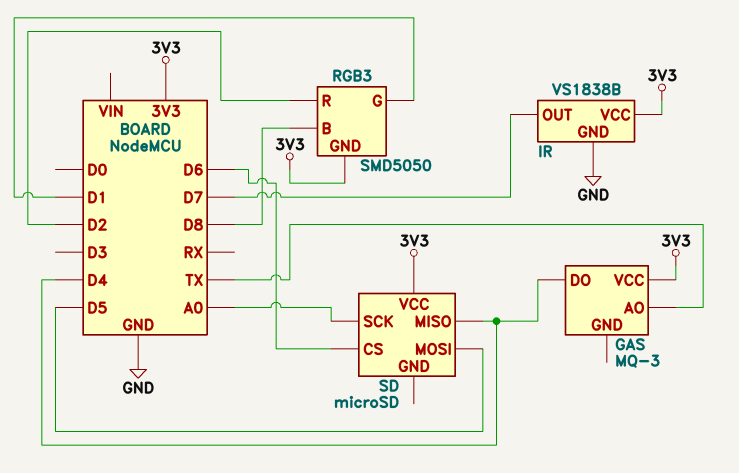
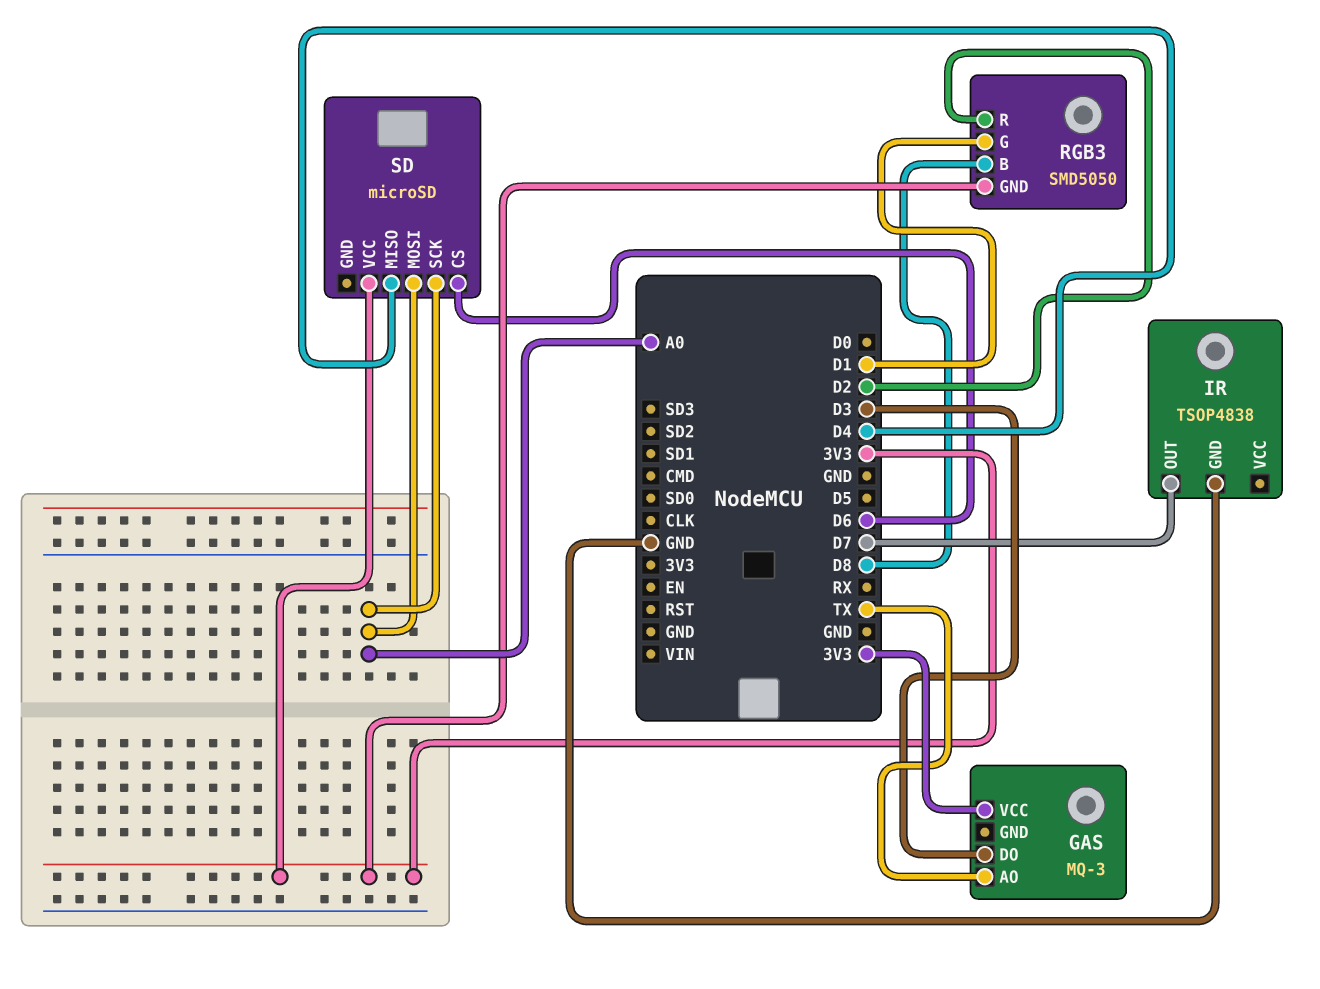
GAS pin DO: D4 -> D3
IR: VS1838B -> TSOP4838
IR pin VCC: 3V3 -> none
SD pin MOSI: D5 -> A0

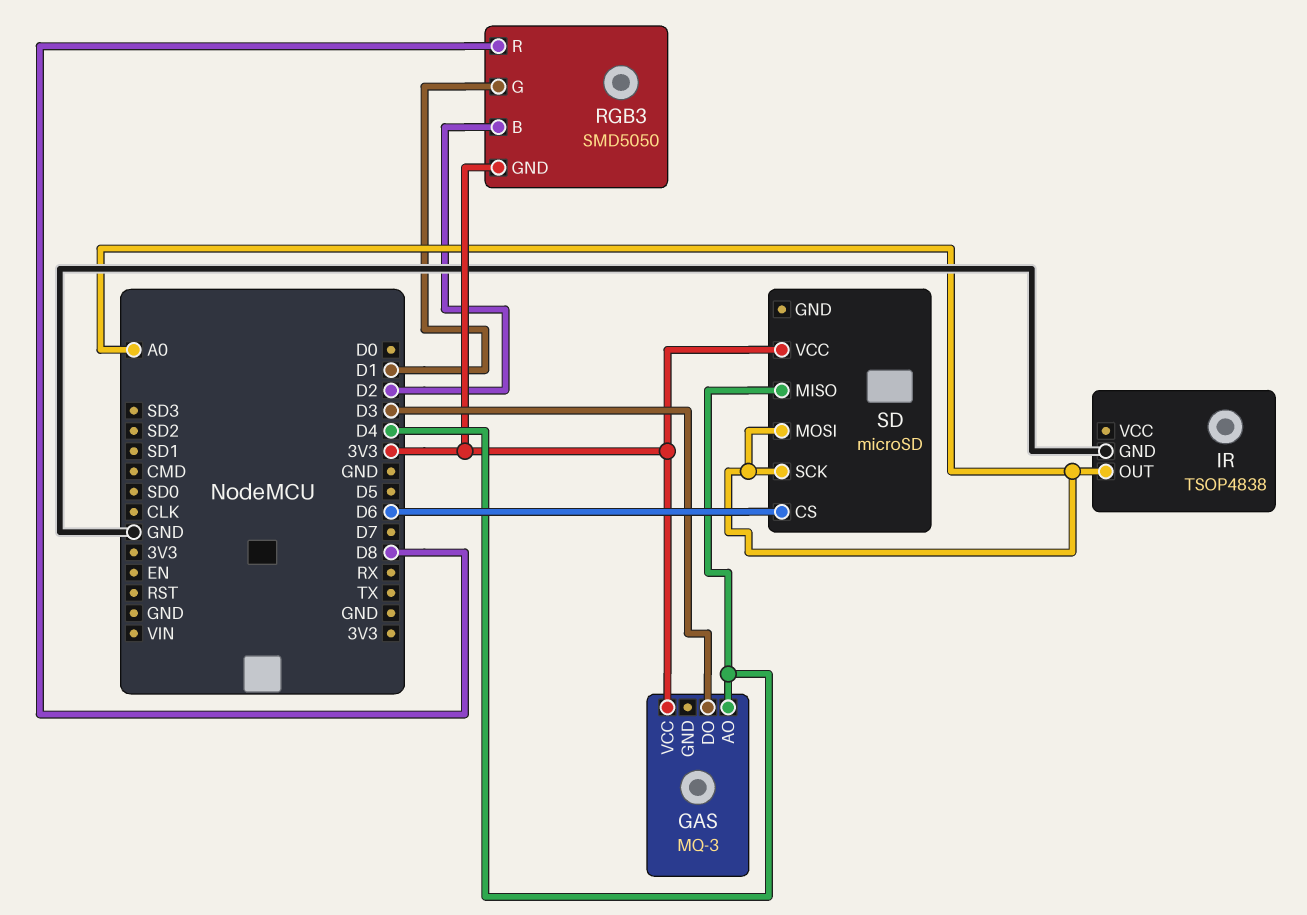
GAS pin AO: TX -> D4
IR pin OUT: D7 -> A0
RGB3 pin B: D8 -> D2
RGB3 pin R: D2 -> D8

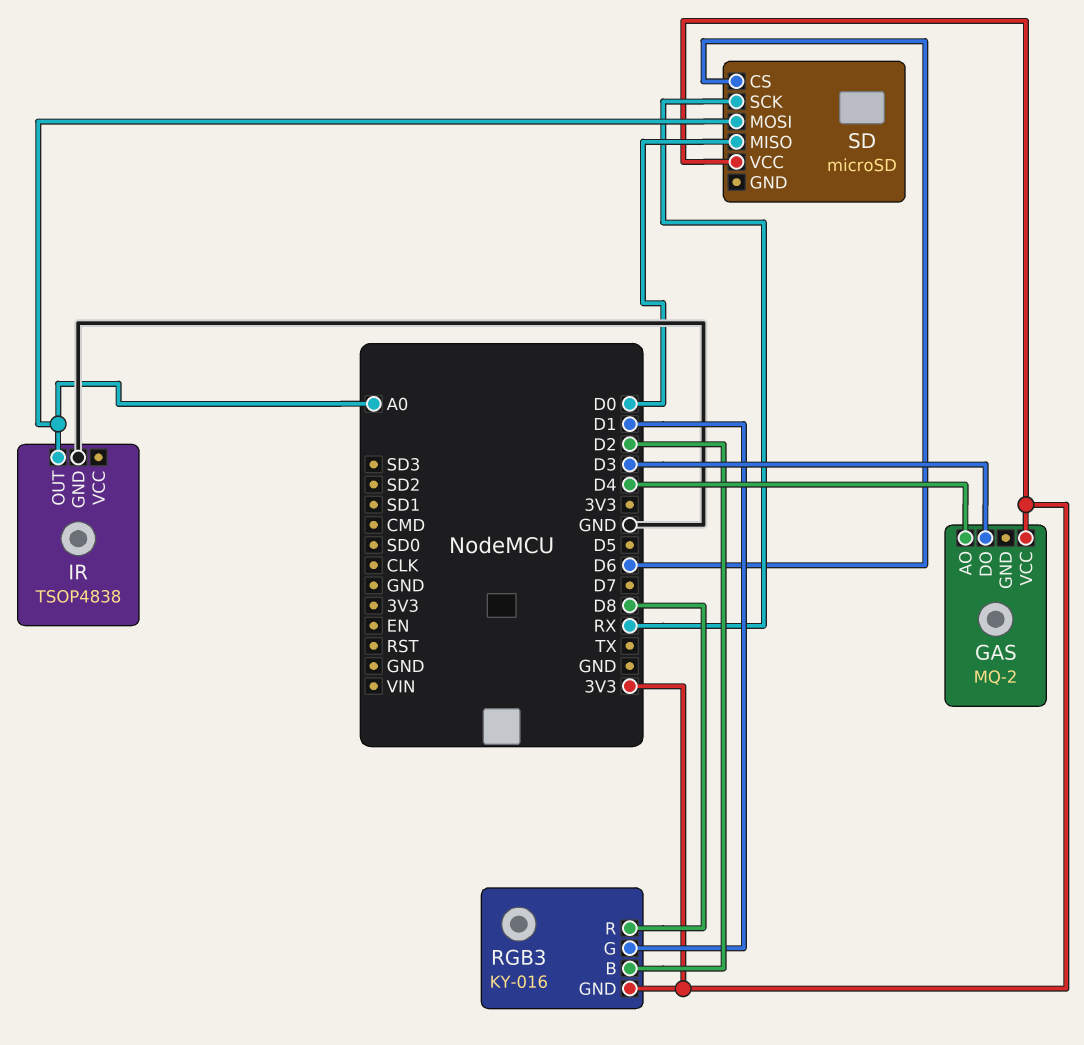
GAS: MQ-3 -> MQ-2
RGB3: SMD5050 -> KY-016
SD pin MISO: D4 -> D0
SD pin SCK: A0 -> RX

